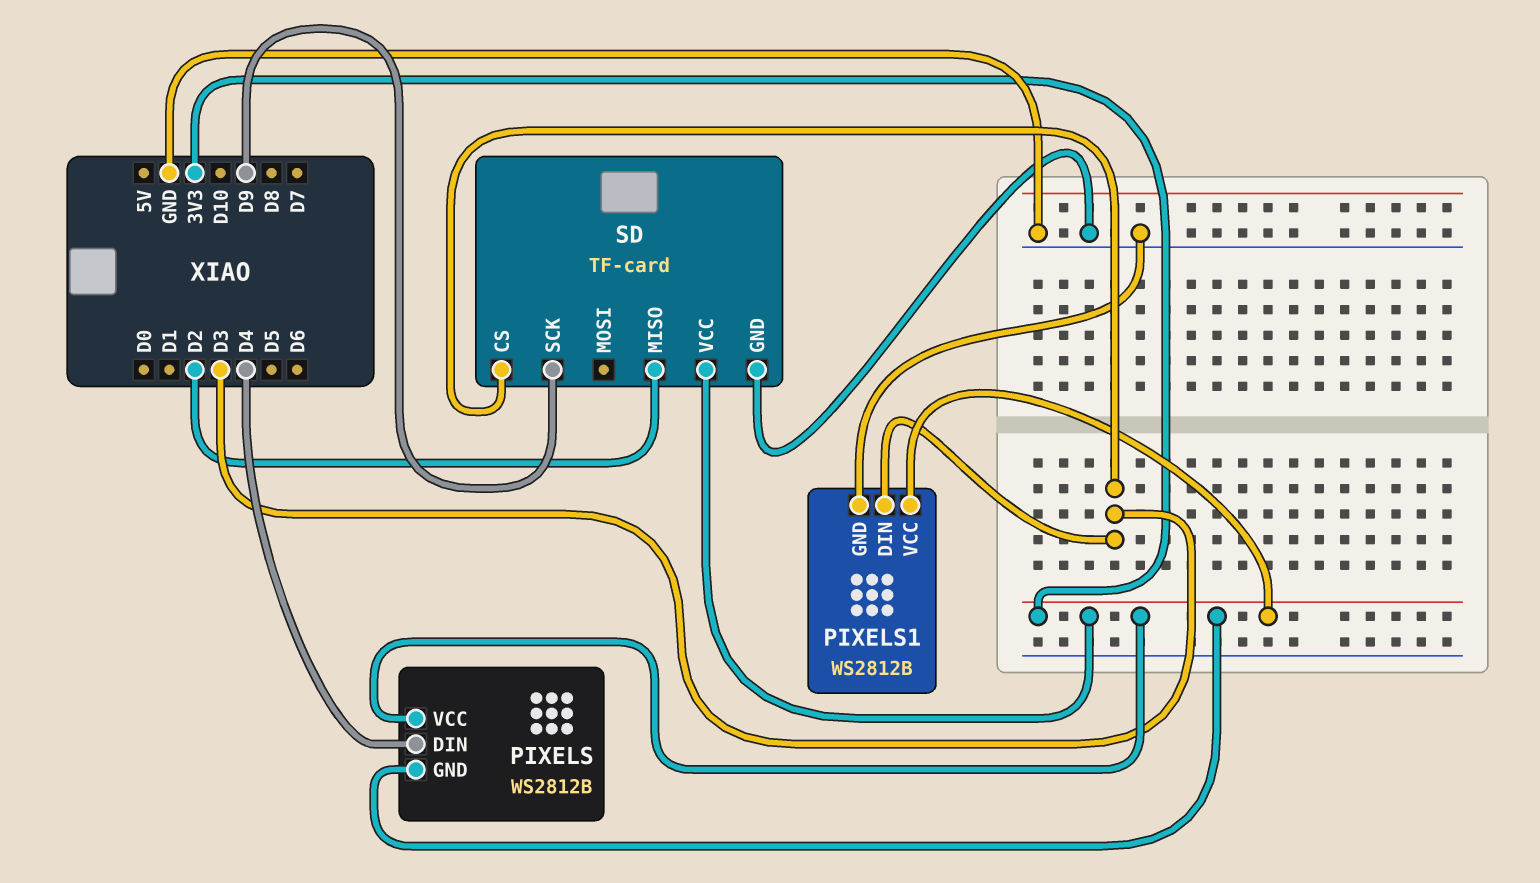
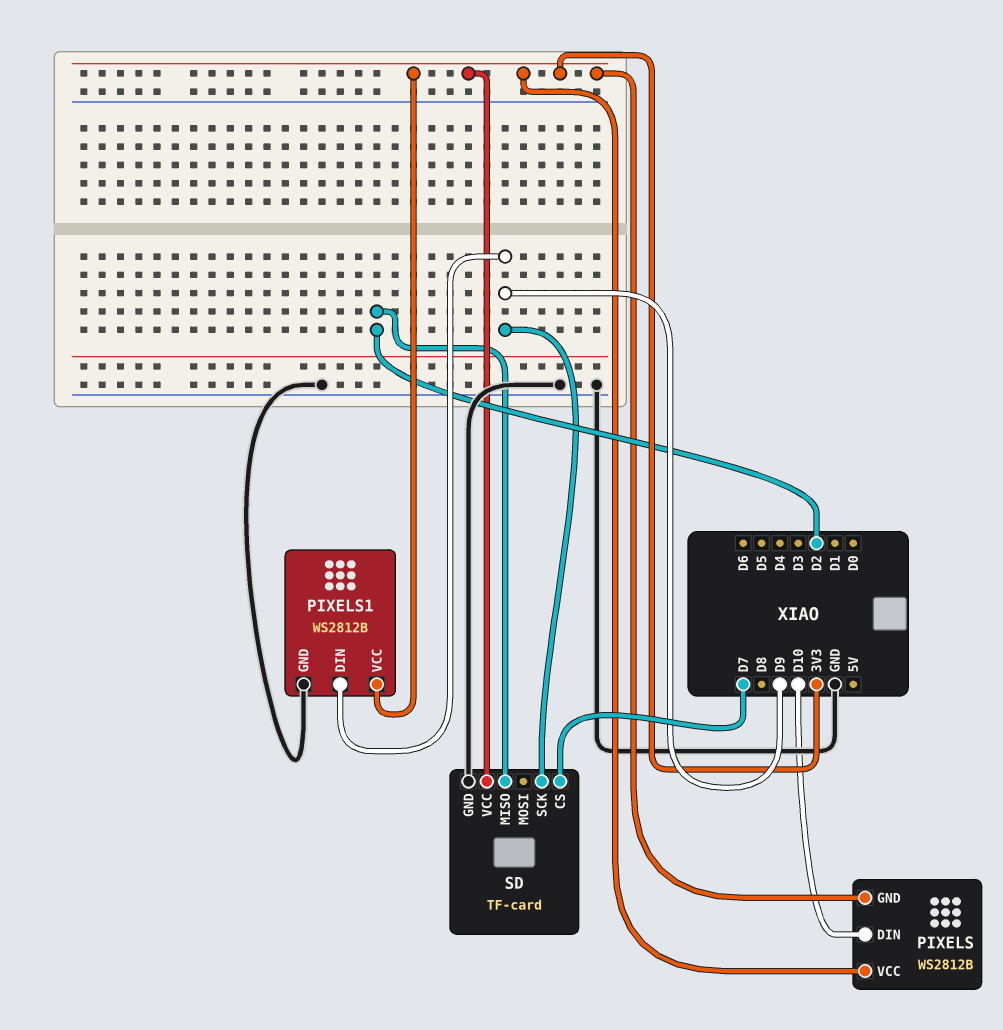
PIXELS pin DIN: D4 -> D10
PIXELS1 pin DIN: D3 -> D9
SD pin CS: D3 -> D7

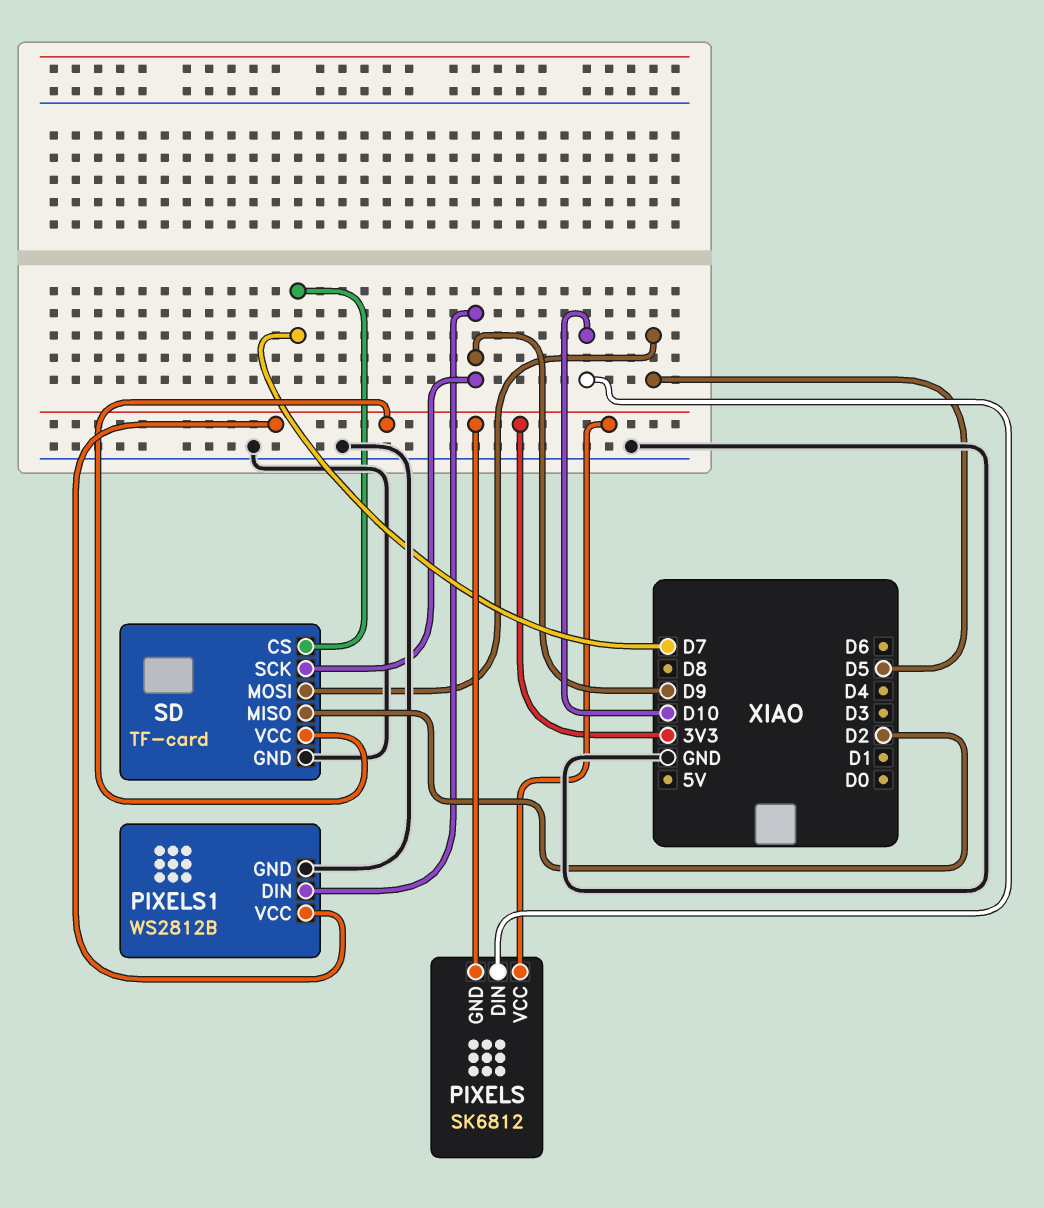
PIXELS: WS2812B -> SK6812
SD pin MOSI: none -> D5

